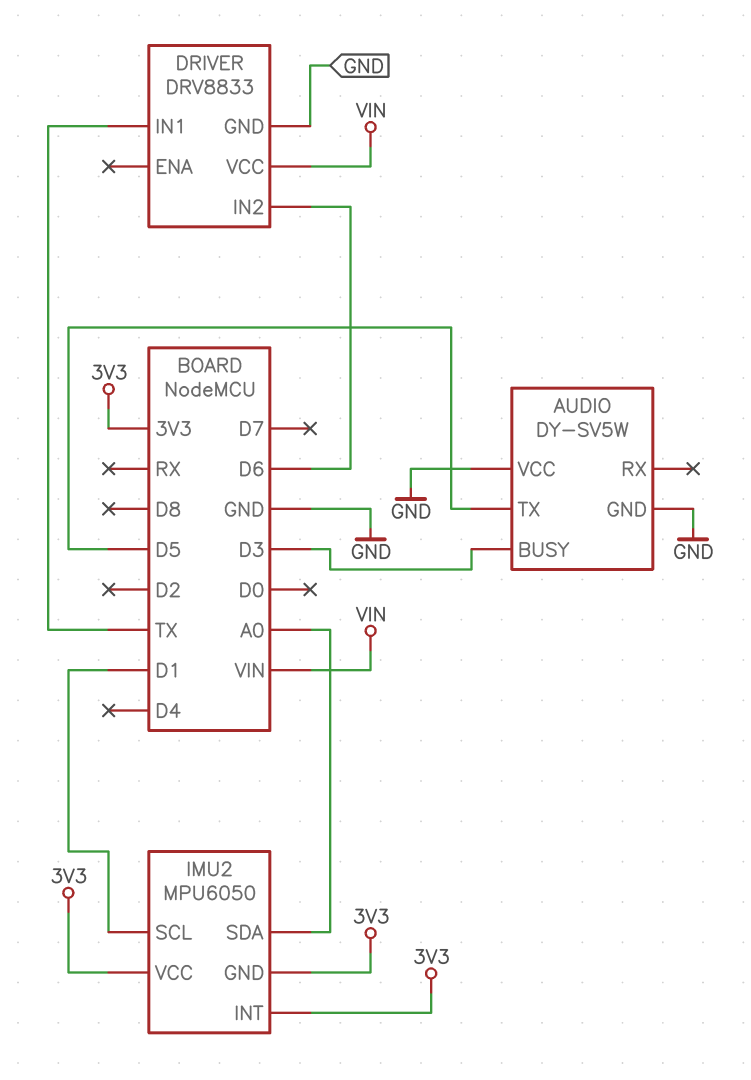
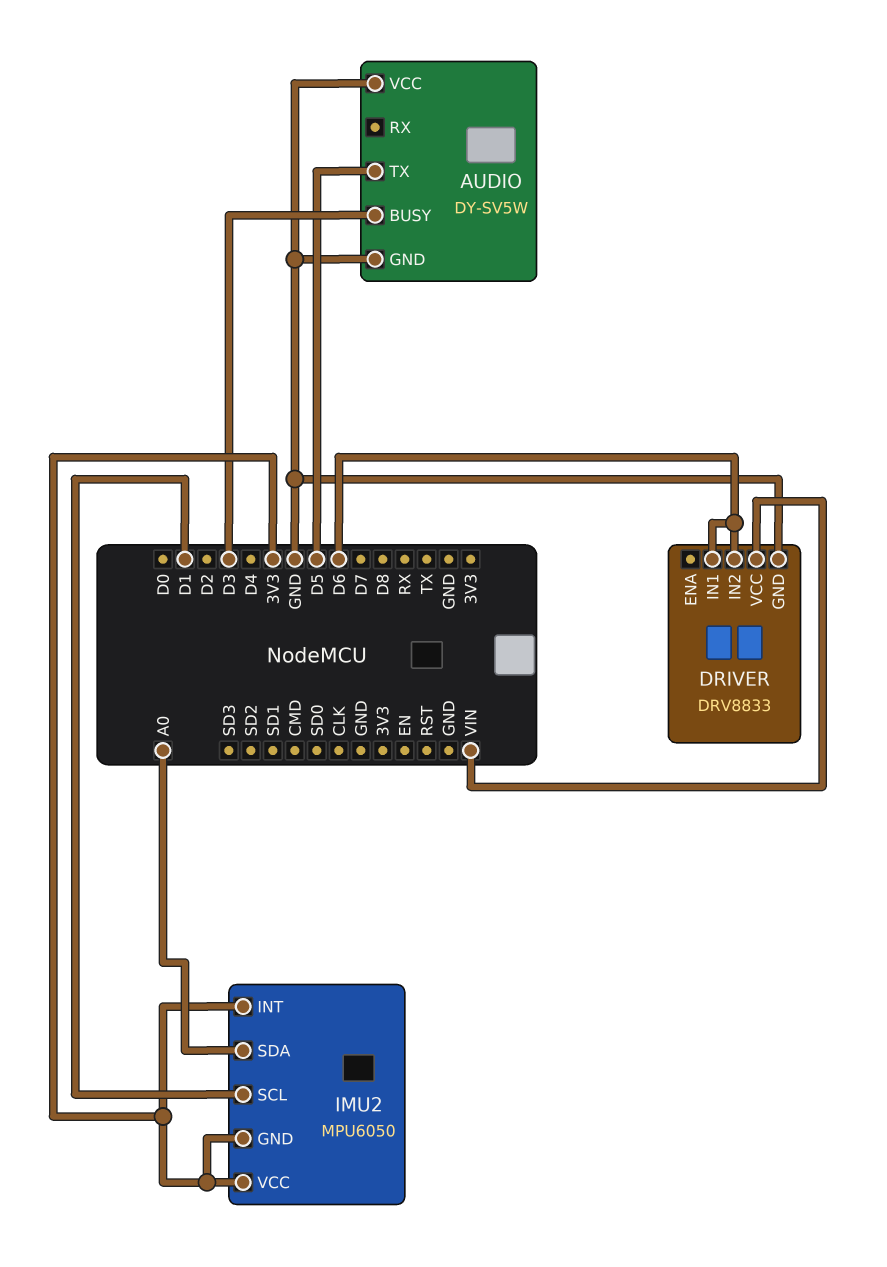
DRIVER pin IN1: TX -> D6

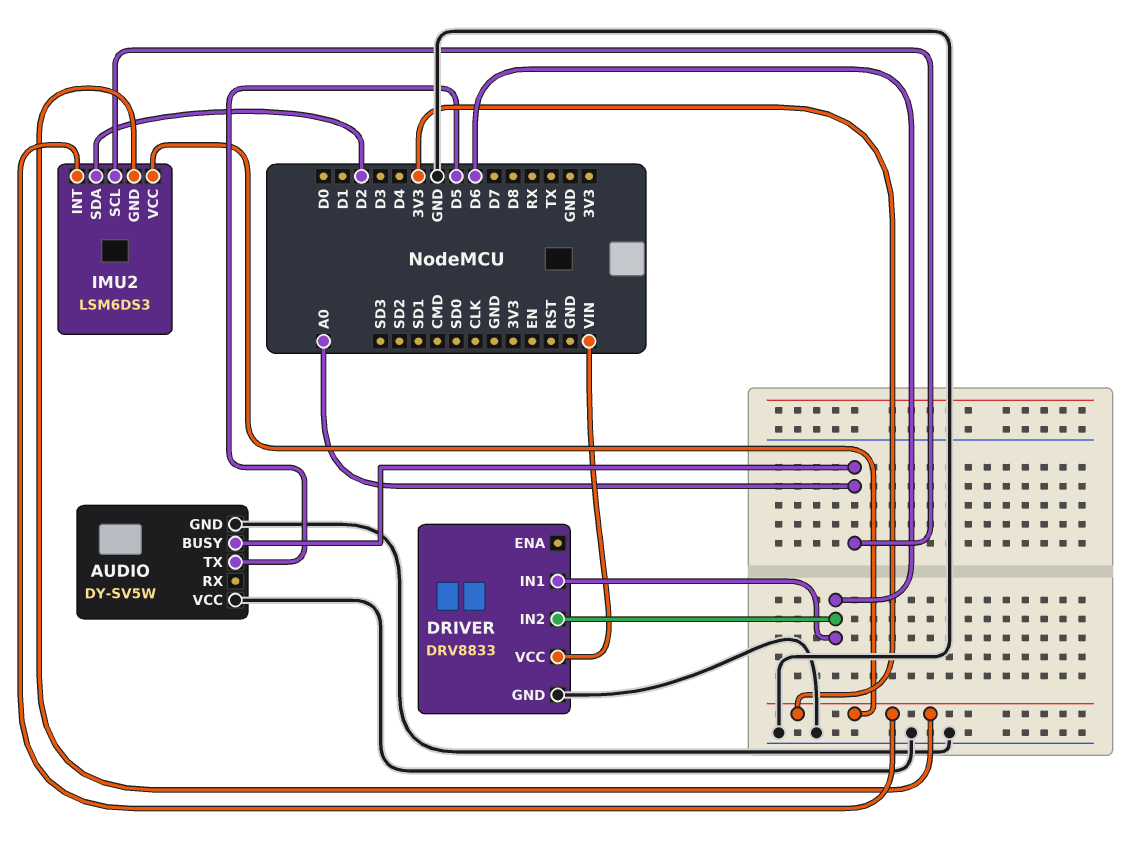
AUDIO pin BUSY: D3 -> A0
IMU2: MPU6050 -> LSM6DS3
IMU2 pin SCL: D1 -> A0
IMU2 pin SDA: A0 -> D2

